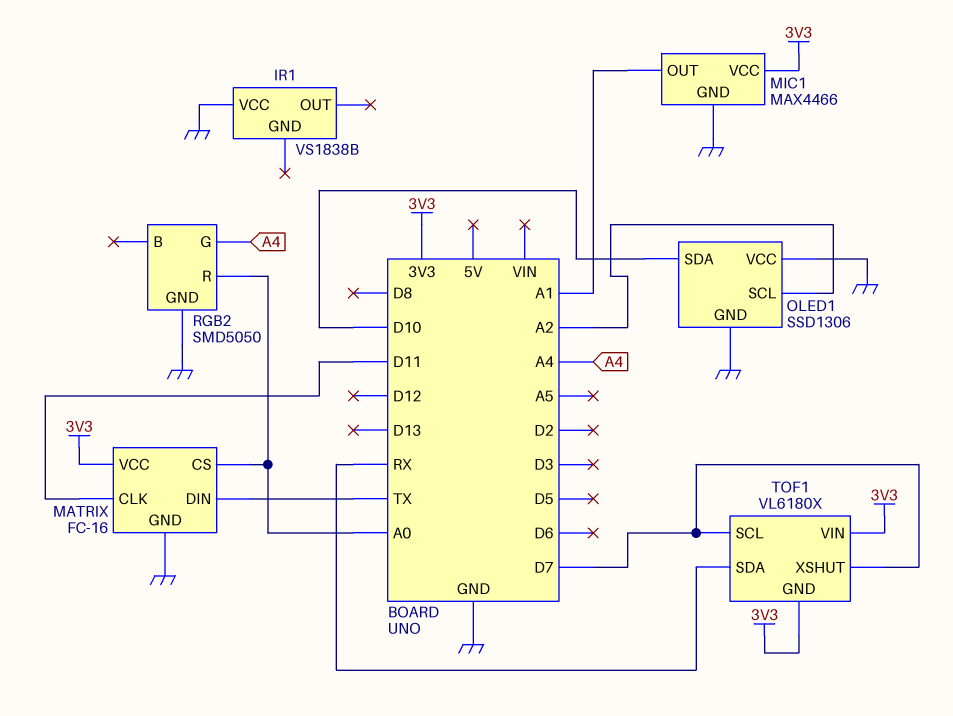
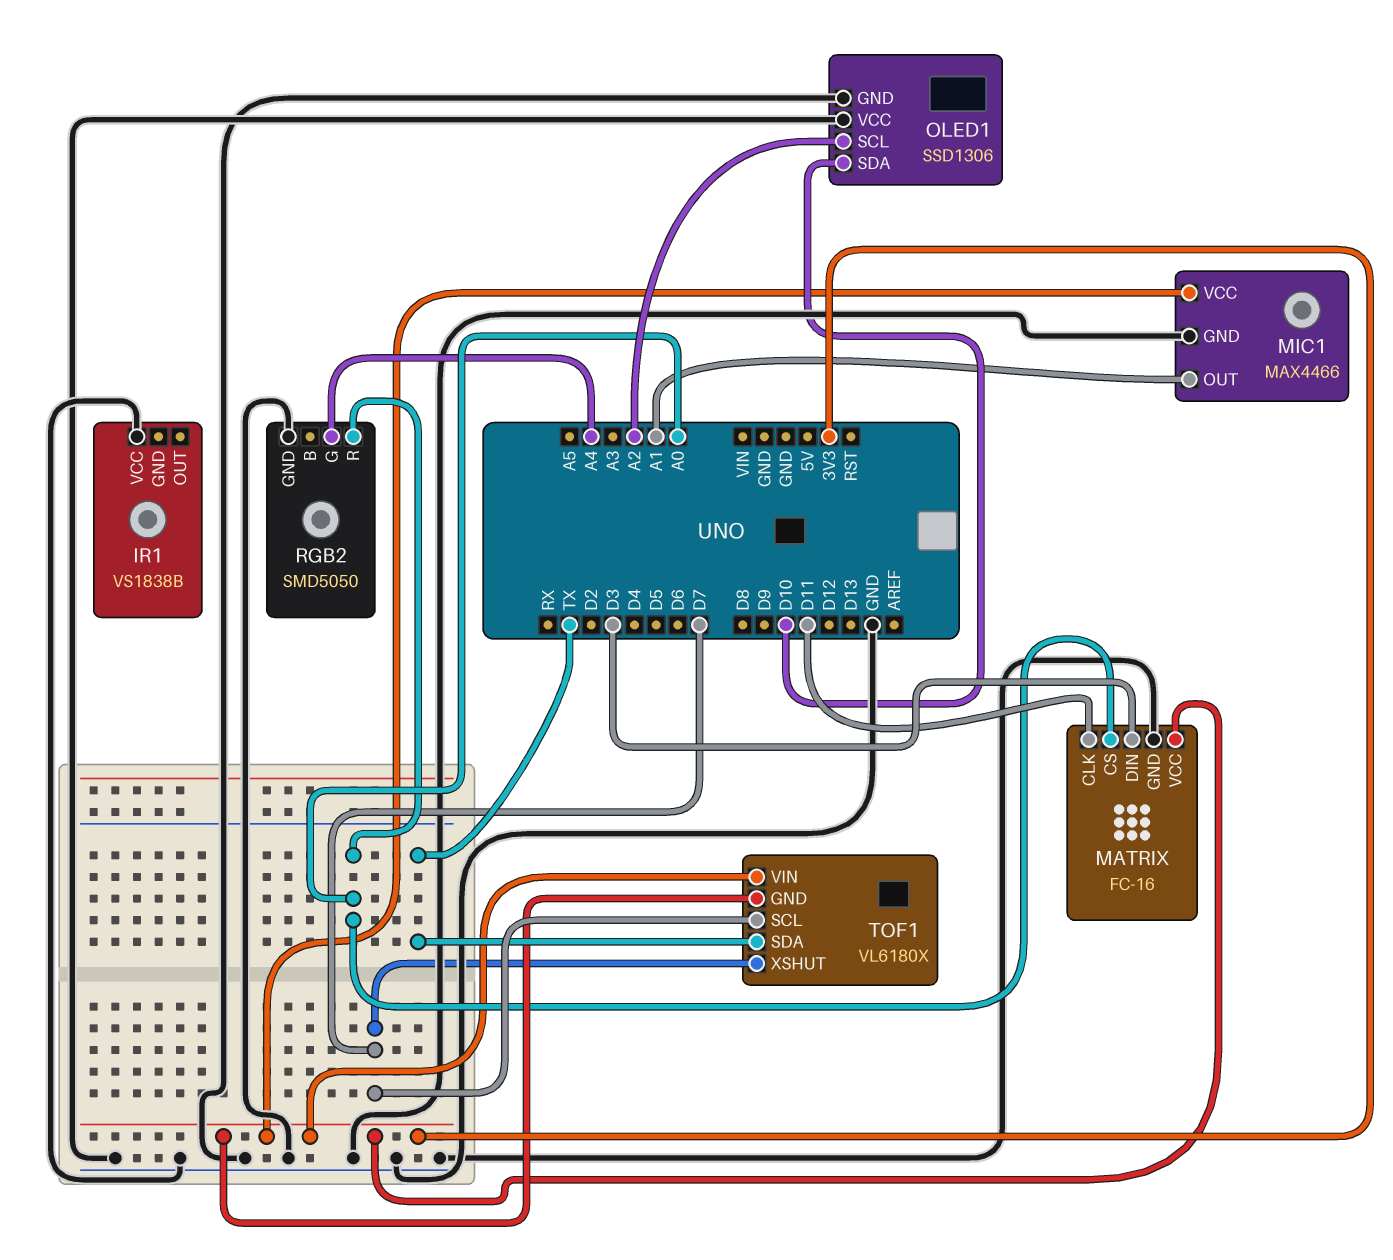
MATRIX pin DIN: TX -> D3
TOF1 pin SDA: RX -> TX

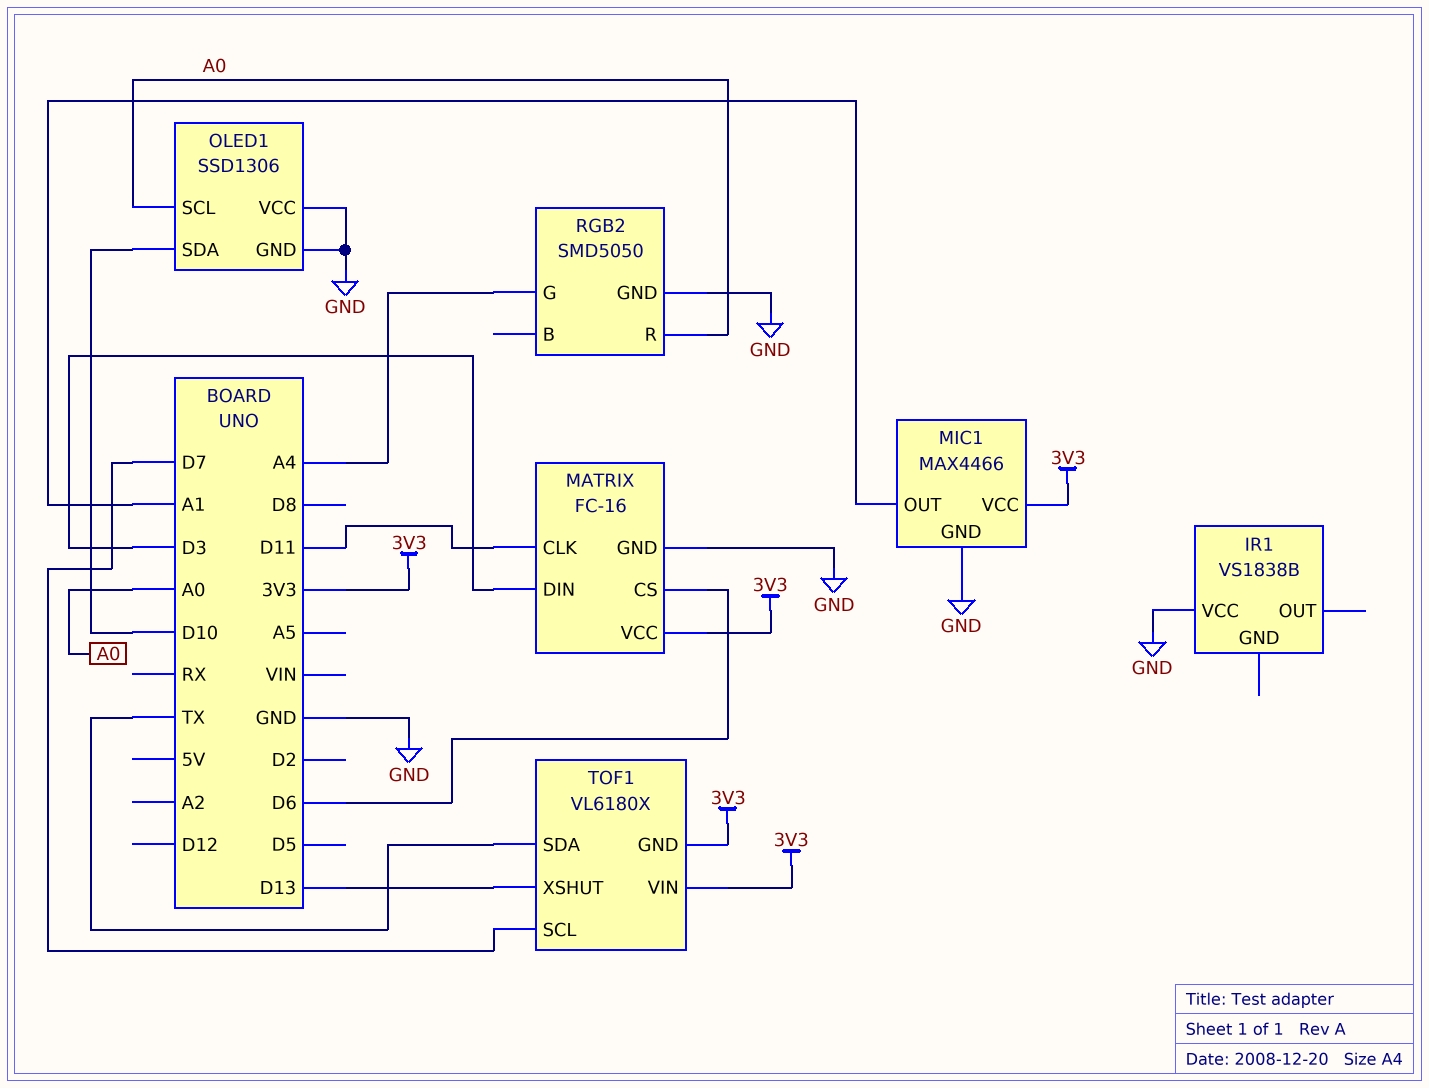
MATRIX pin CS: A0 -> D6
OLED1 pin SCL: A2 -> A0
TOF1 pin XSHUT: D7 -> D13

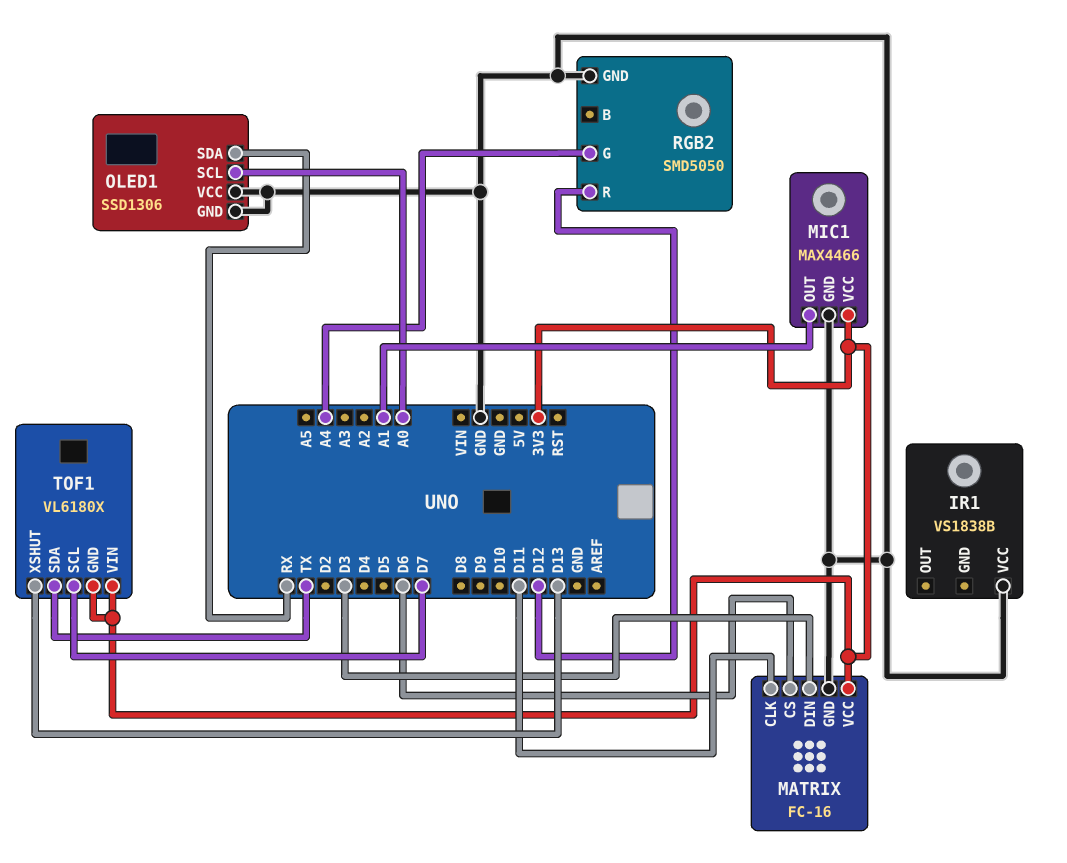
OLED1 pin SDA: D10 -> RX
RGB2 pin R: A0 -> D12

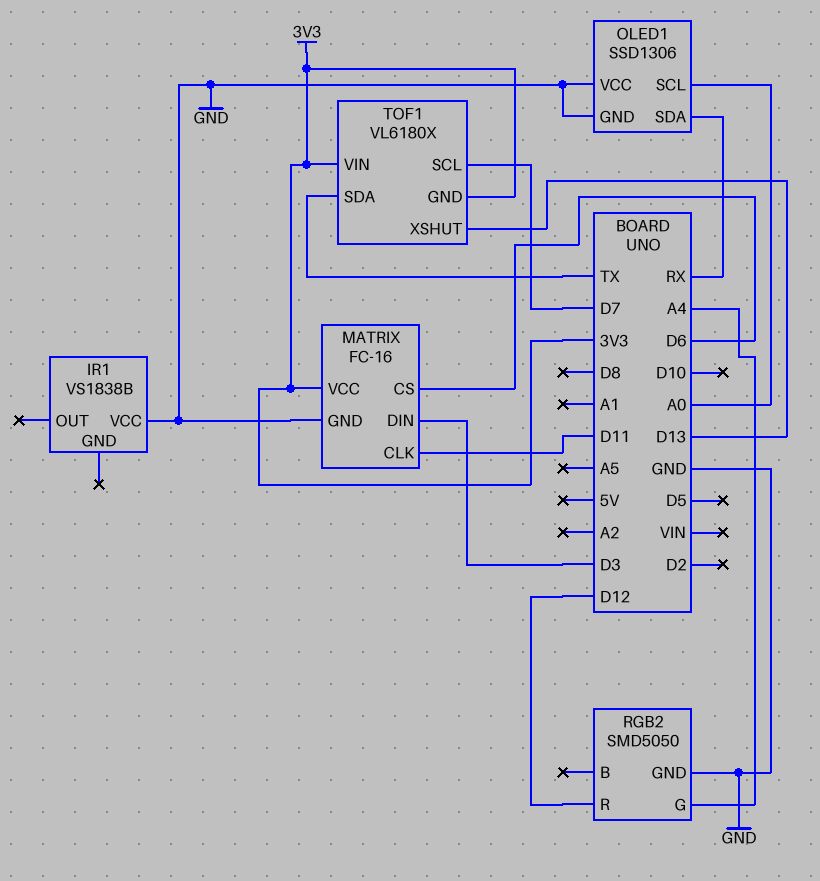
MIC1: MAX4466 -> none
MIC1 pin GND: GND -> none
MIC1 pin OUT: A1 -> none
MIC1 pin VCC: 3V3 -> none

